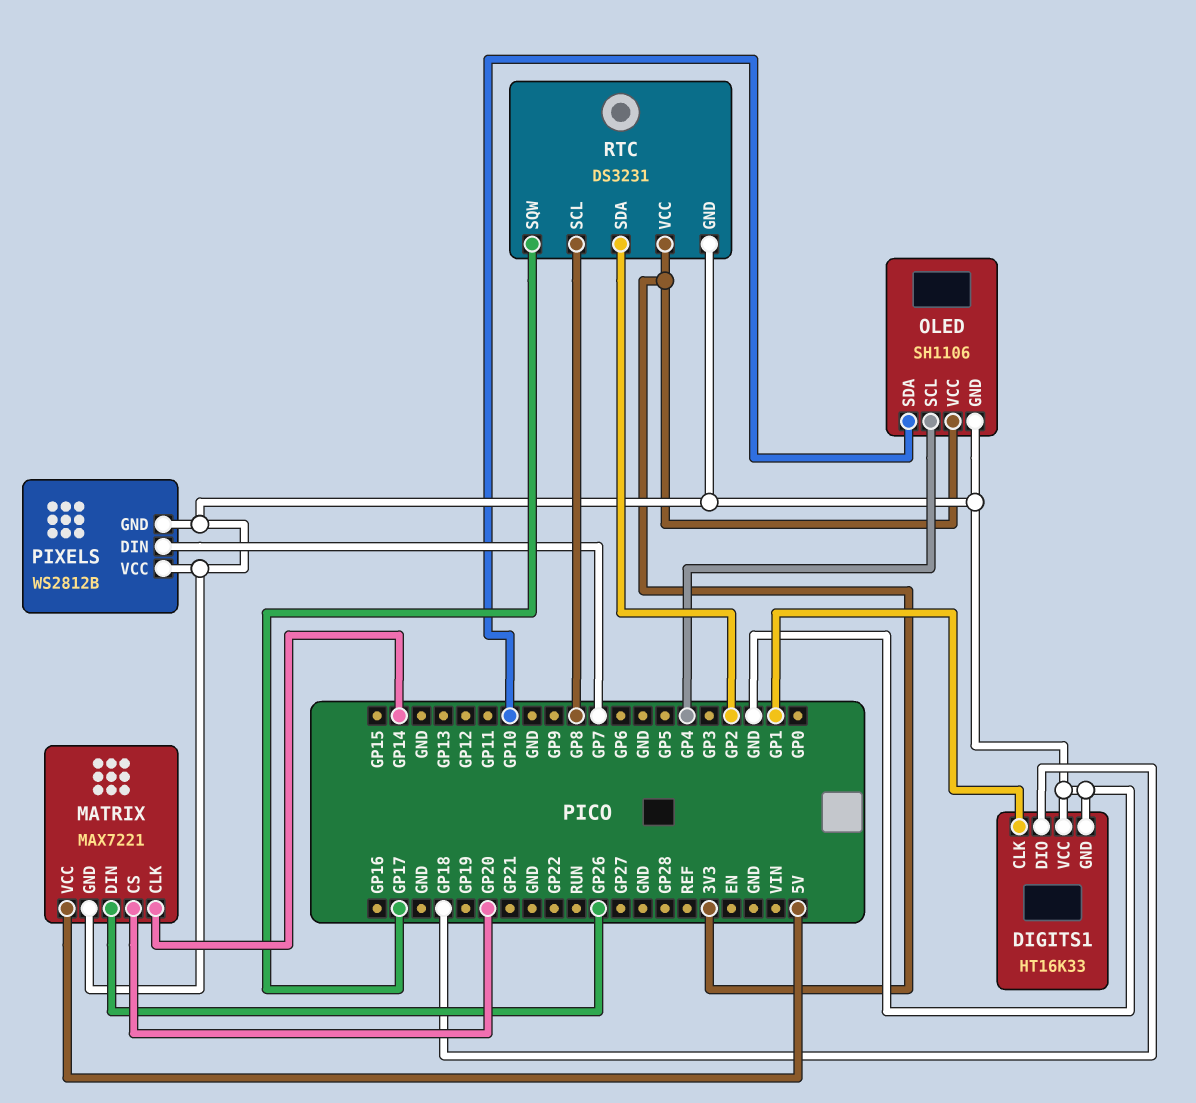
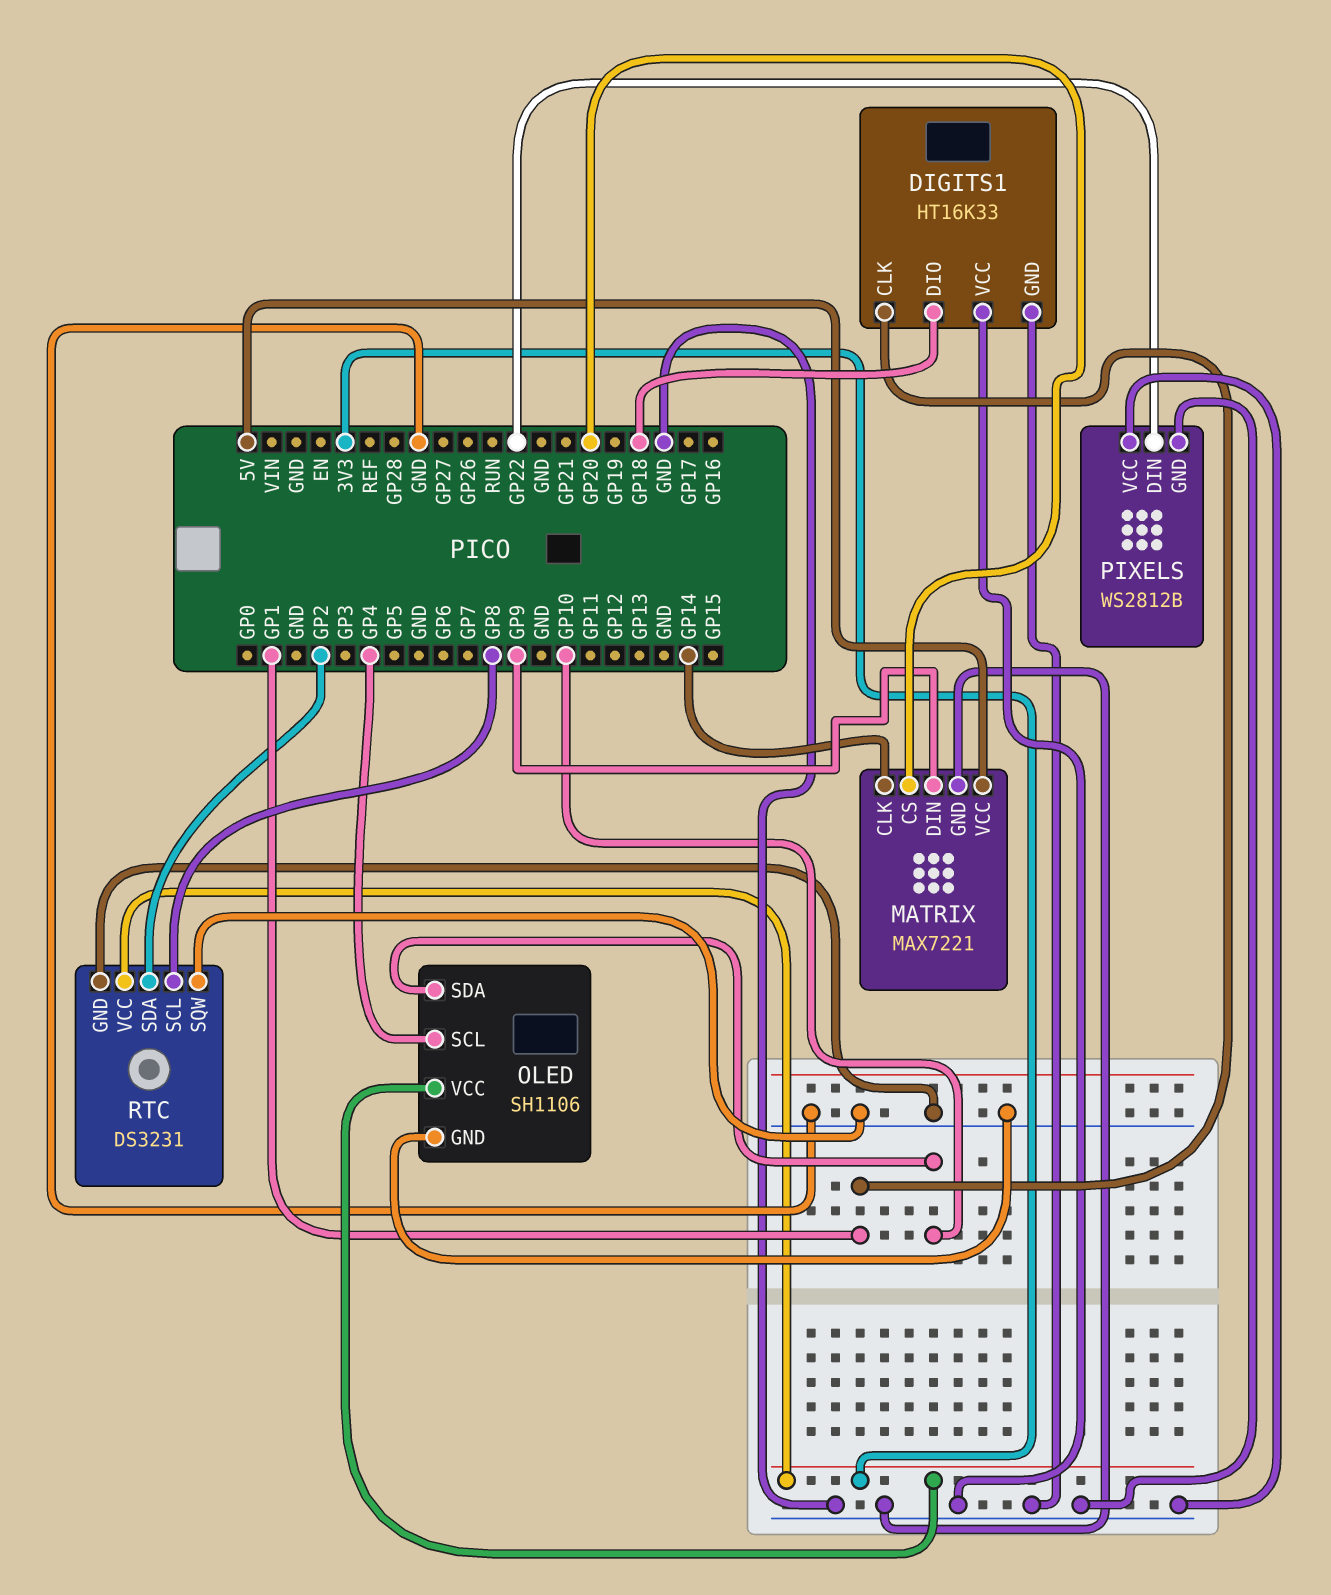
MATRIX pin DIN: GP26 -> GP9
PIXELS pin DIN: GP7 -> GP22
RTC pin SQW: GP17 -> GND

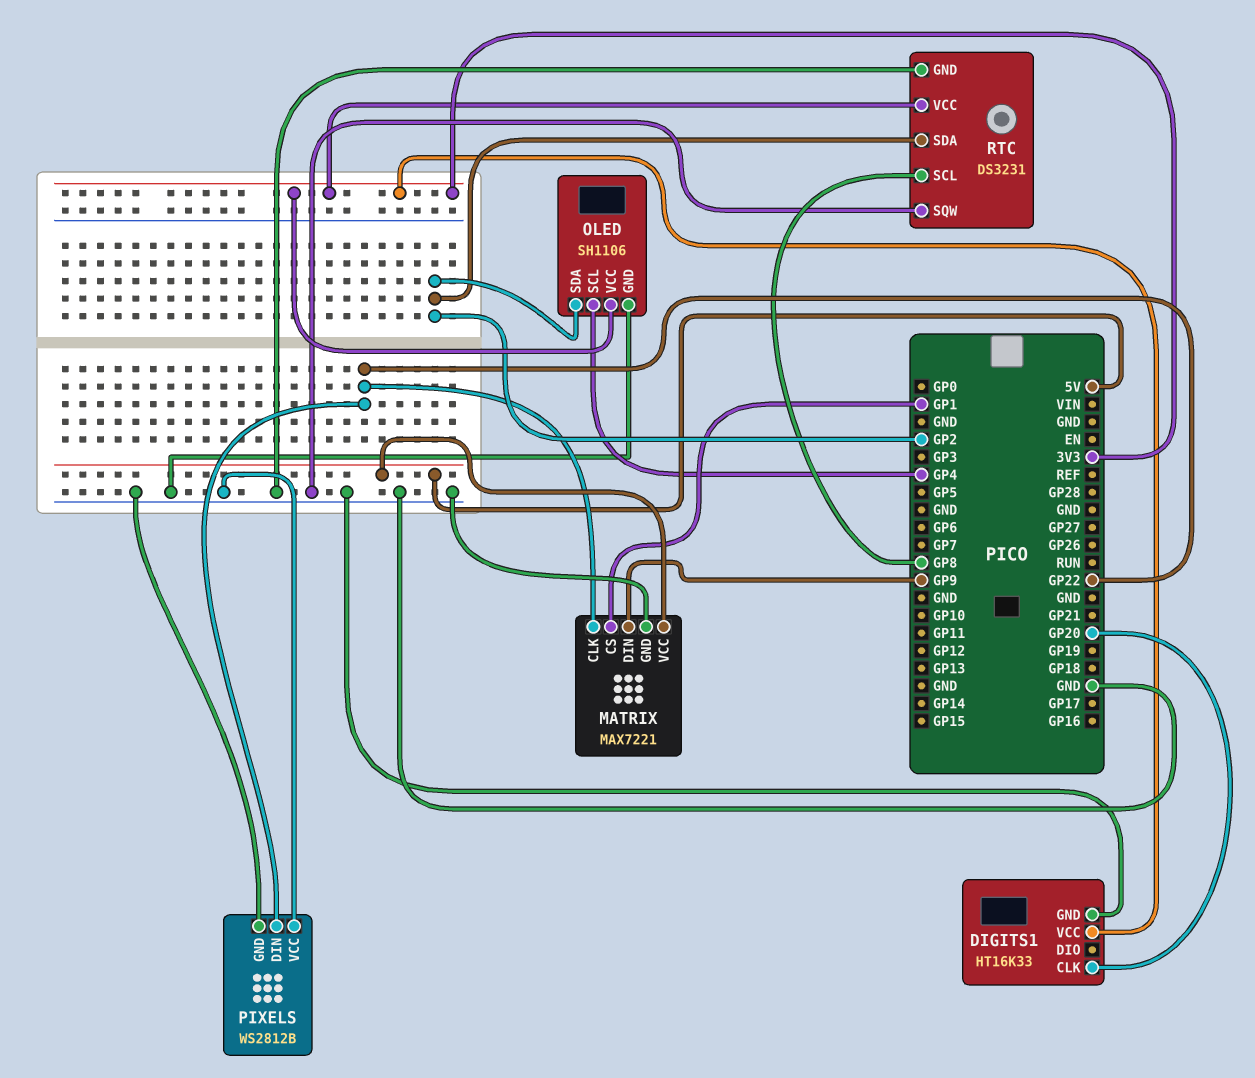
DIGITS1 pin CLK: GP1 -> GP20
DIGITS1 pin DIO: GP18 -> none
DIGITS1 pin VCC: GND -> 3V3
MATRIX pin CLK: GP14 -> GP22
MATRIX pin CS: GP20 -> GP1
OLED pin SDA: GP10 -> GP2

